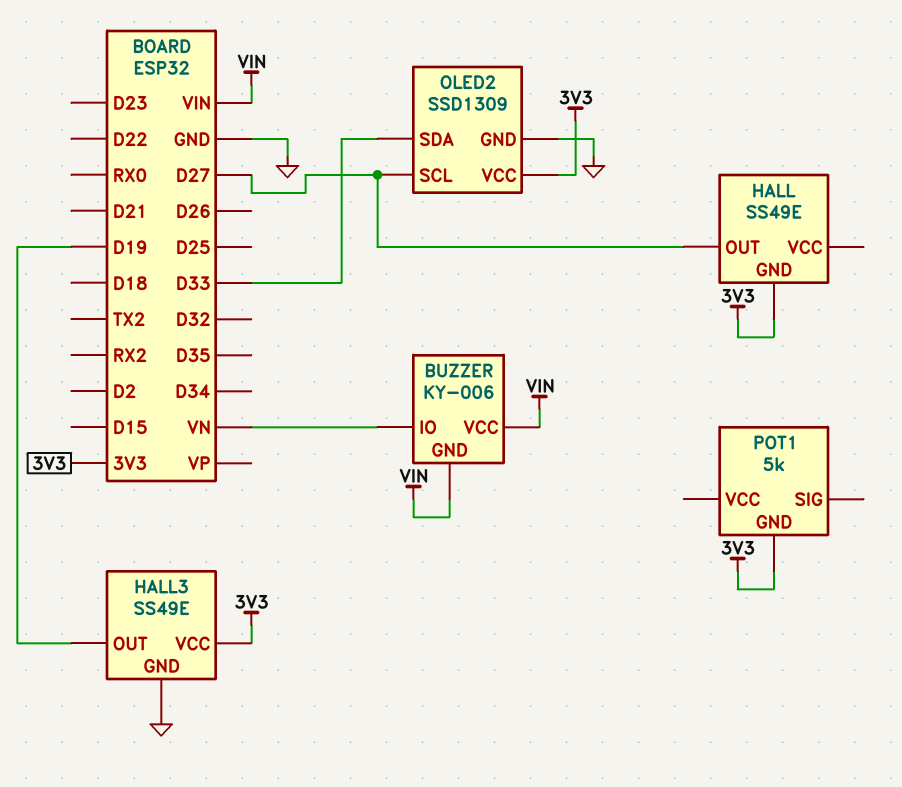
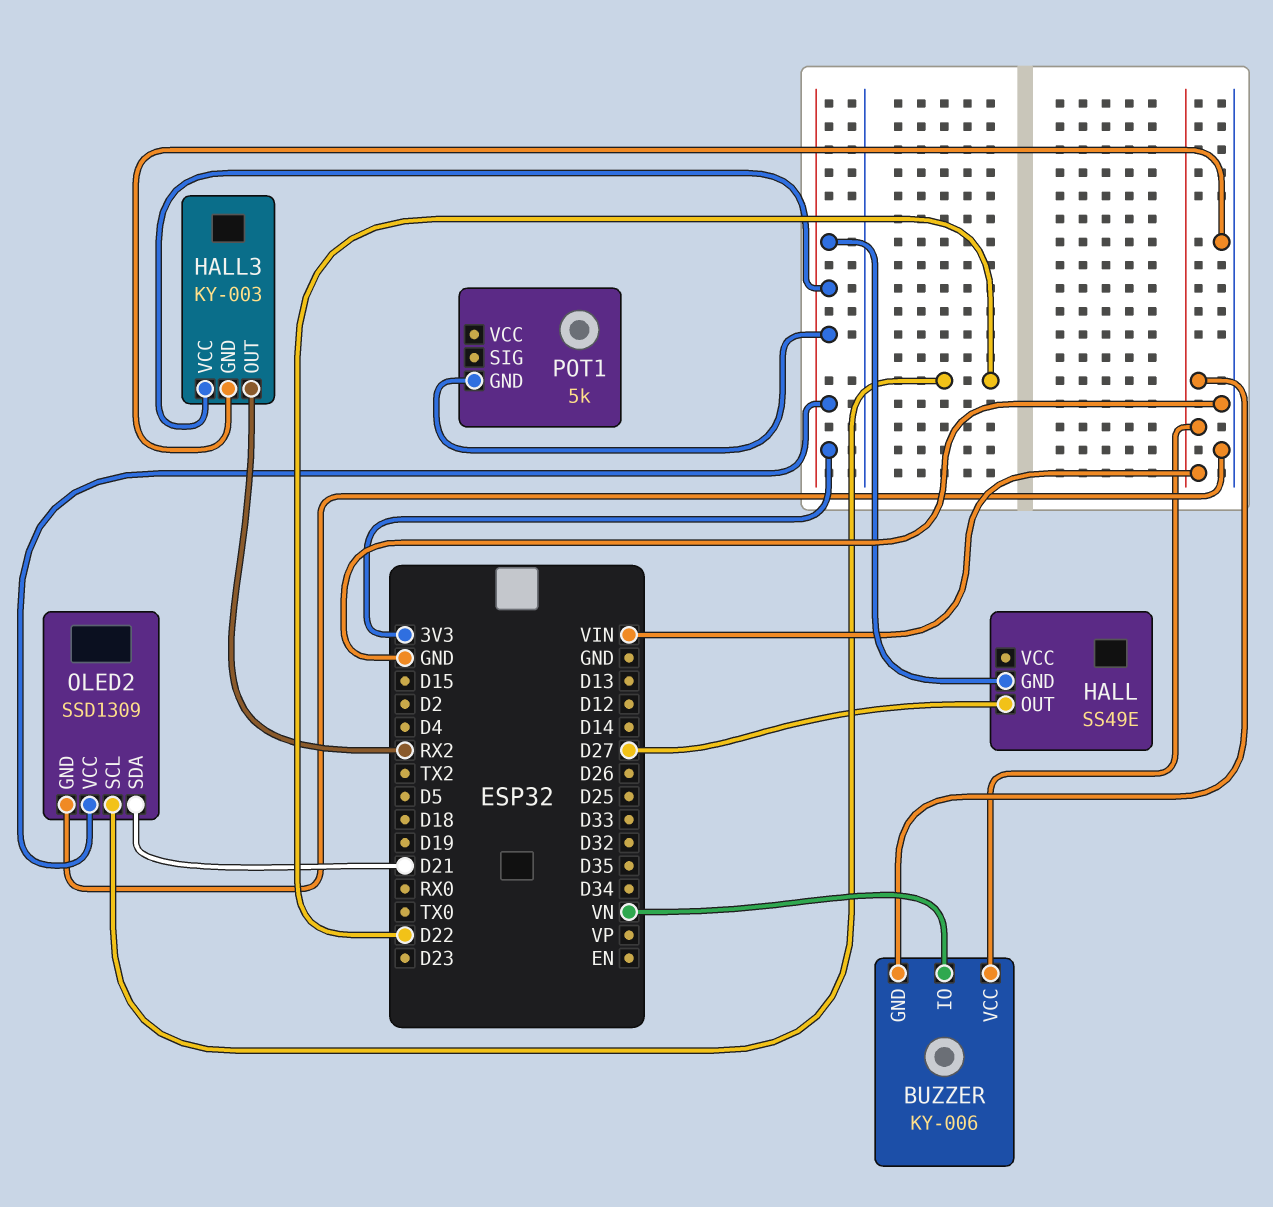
HALL3: SS49E -> KY-003
HALL3 pin OUT: D19 -> RX2
OLED2 pin SCL: D27 -> D22
OLED2 pin SDA: D33 -> D21

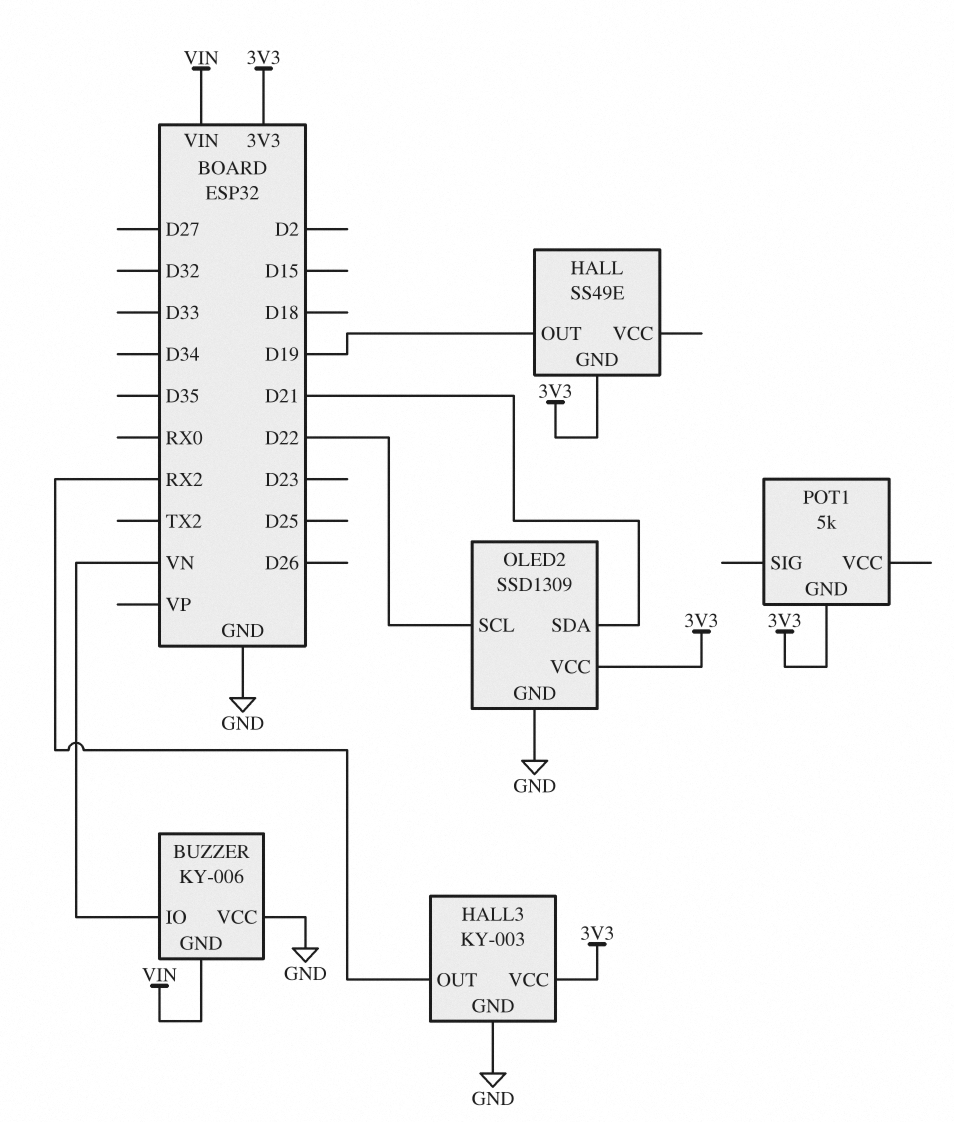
BUZZER pin VCC: VIN -> GND
HALL pin OUT: D27 -> D19

